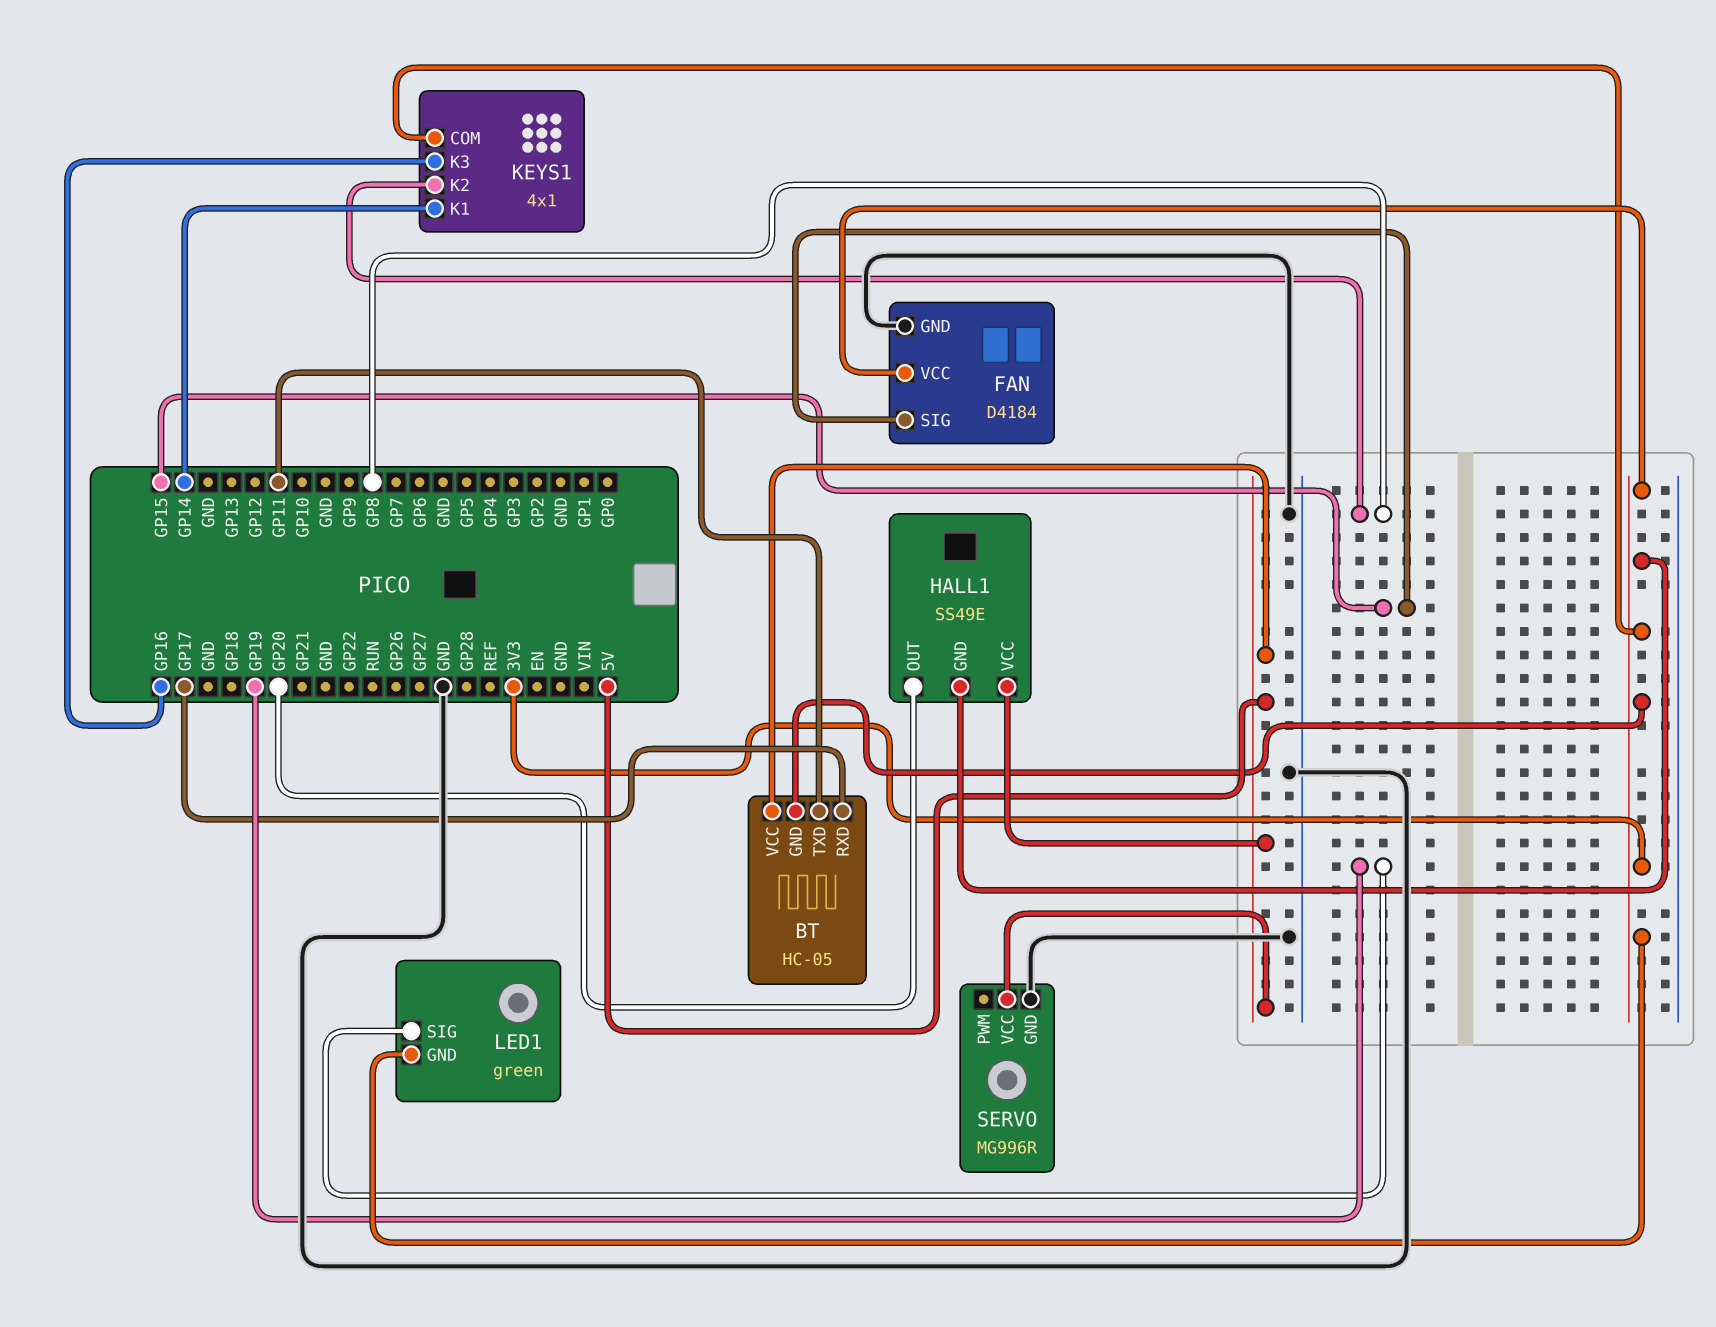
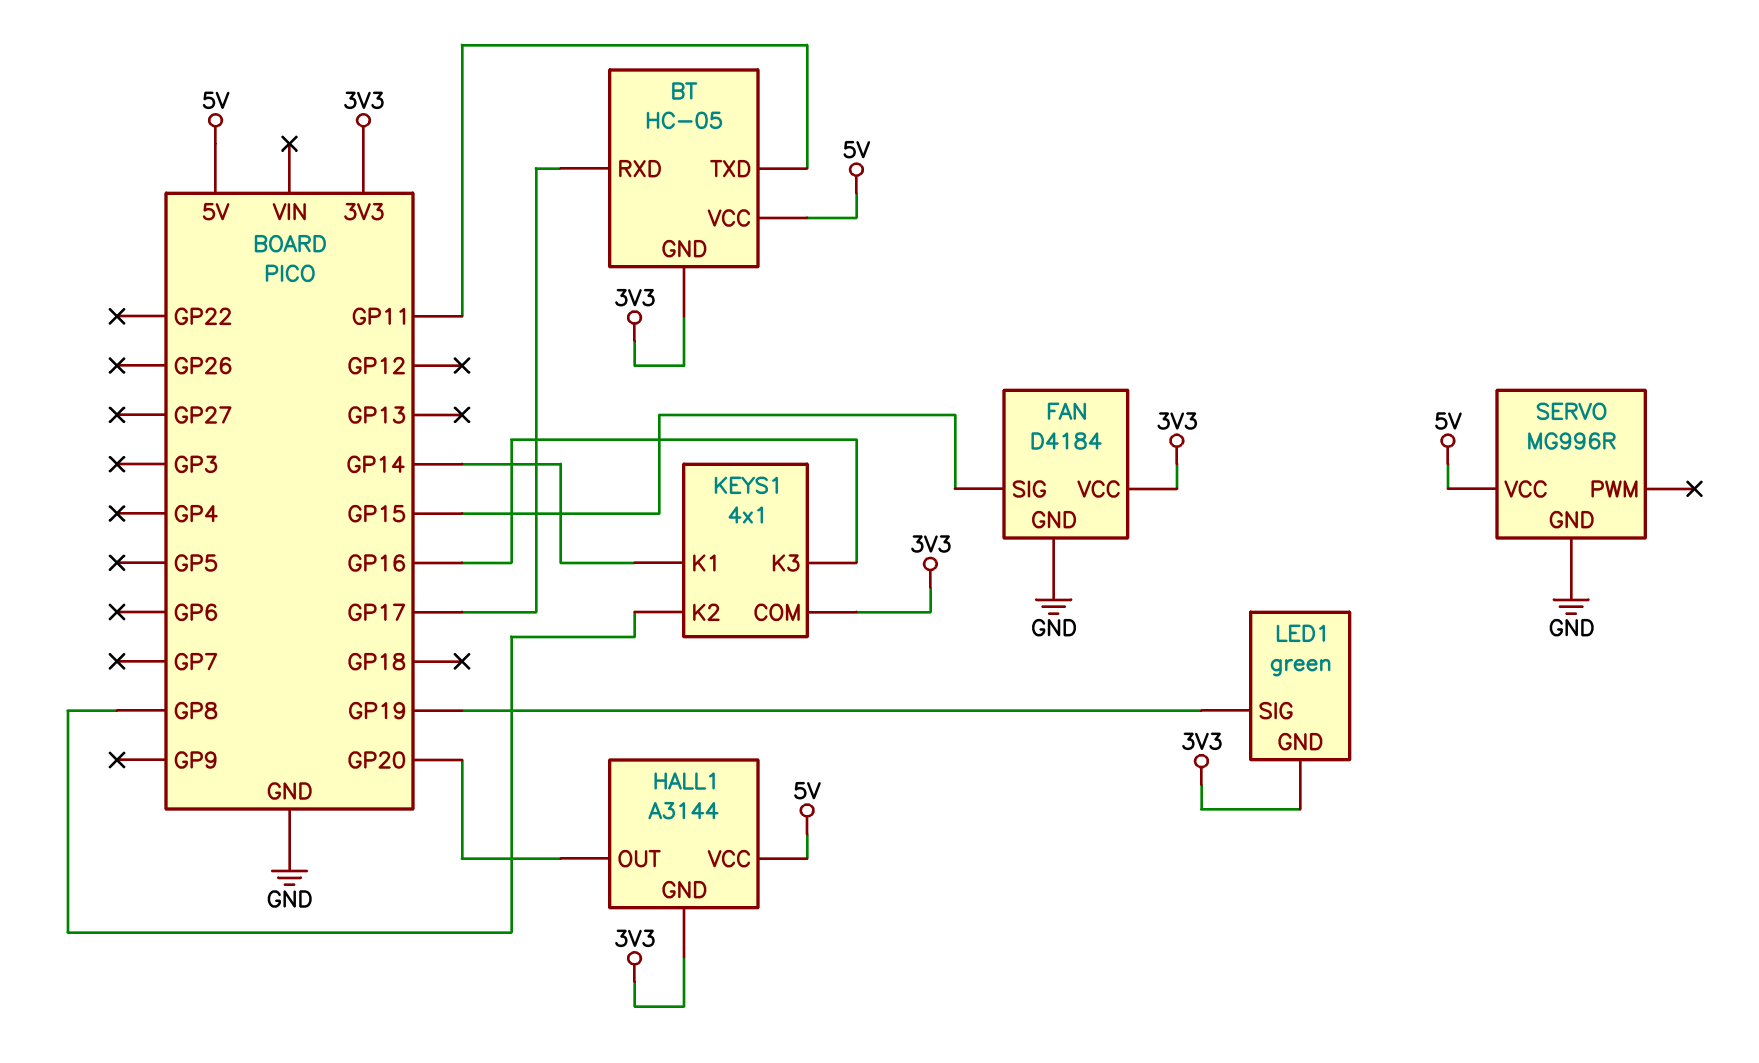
HALL1: SS49E -> A3144

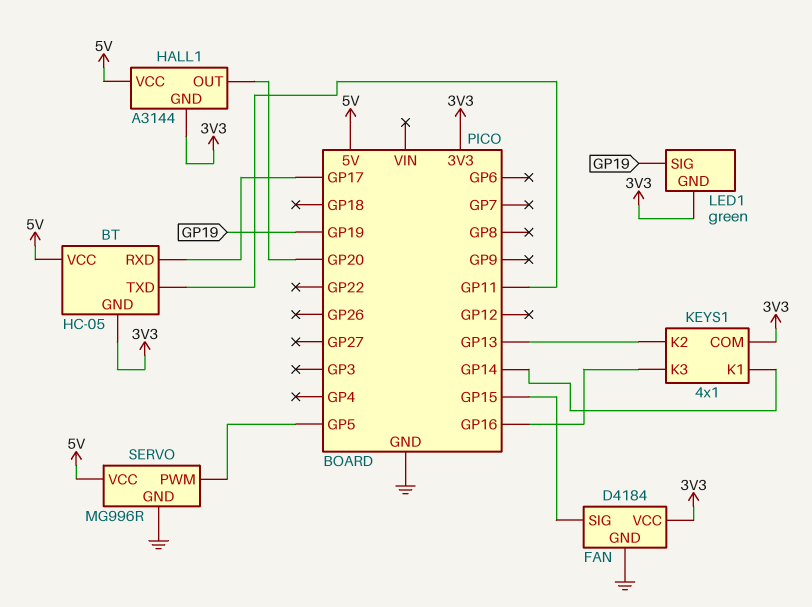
KEYS1 pin K2: GP8 -> GP13
SERVO pin PWM: none -> GP5

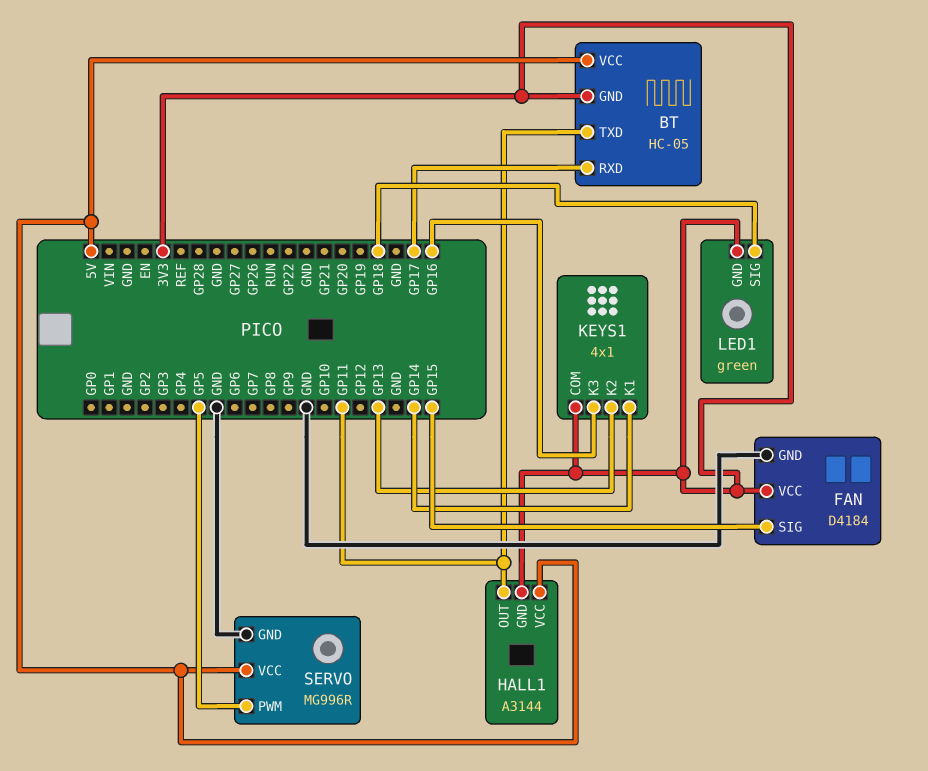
HALL1 pin OUT: GP20 -> GP11
LED1 pin SIG: GP19 -> GP18

